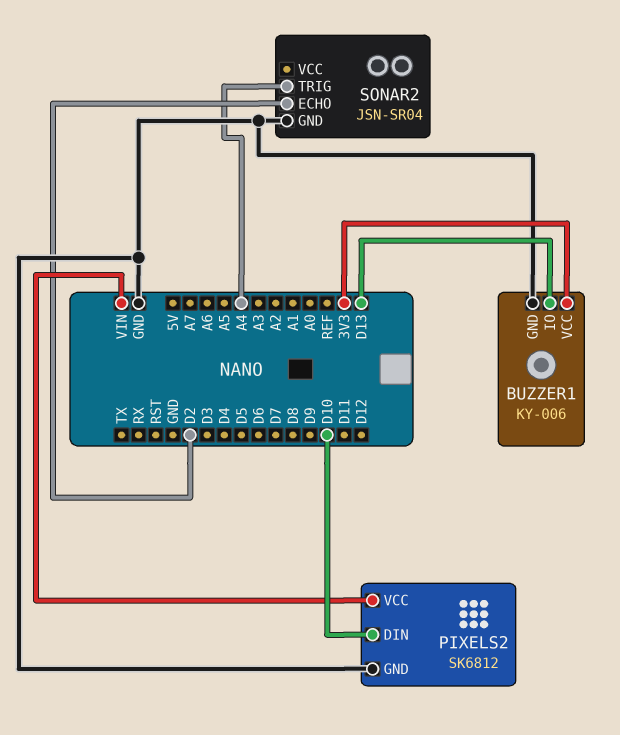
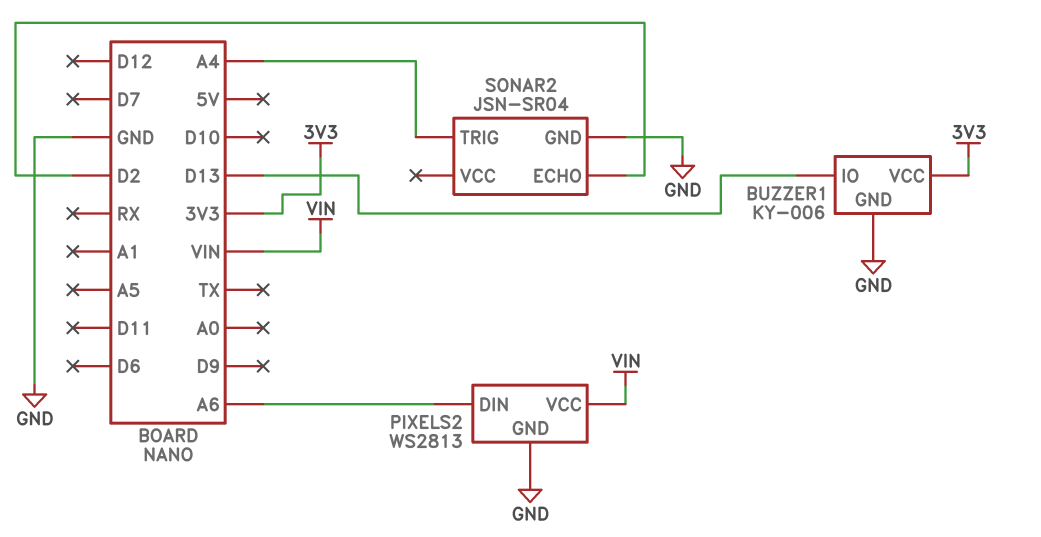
PIXELS2: SK6812 -> WS2813
PIXELS2 pin DIN: D10 -> A6

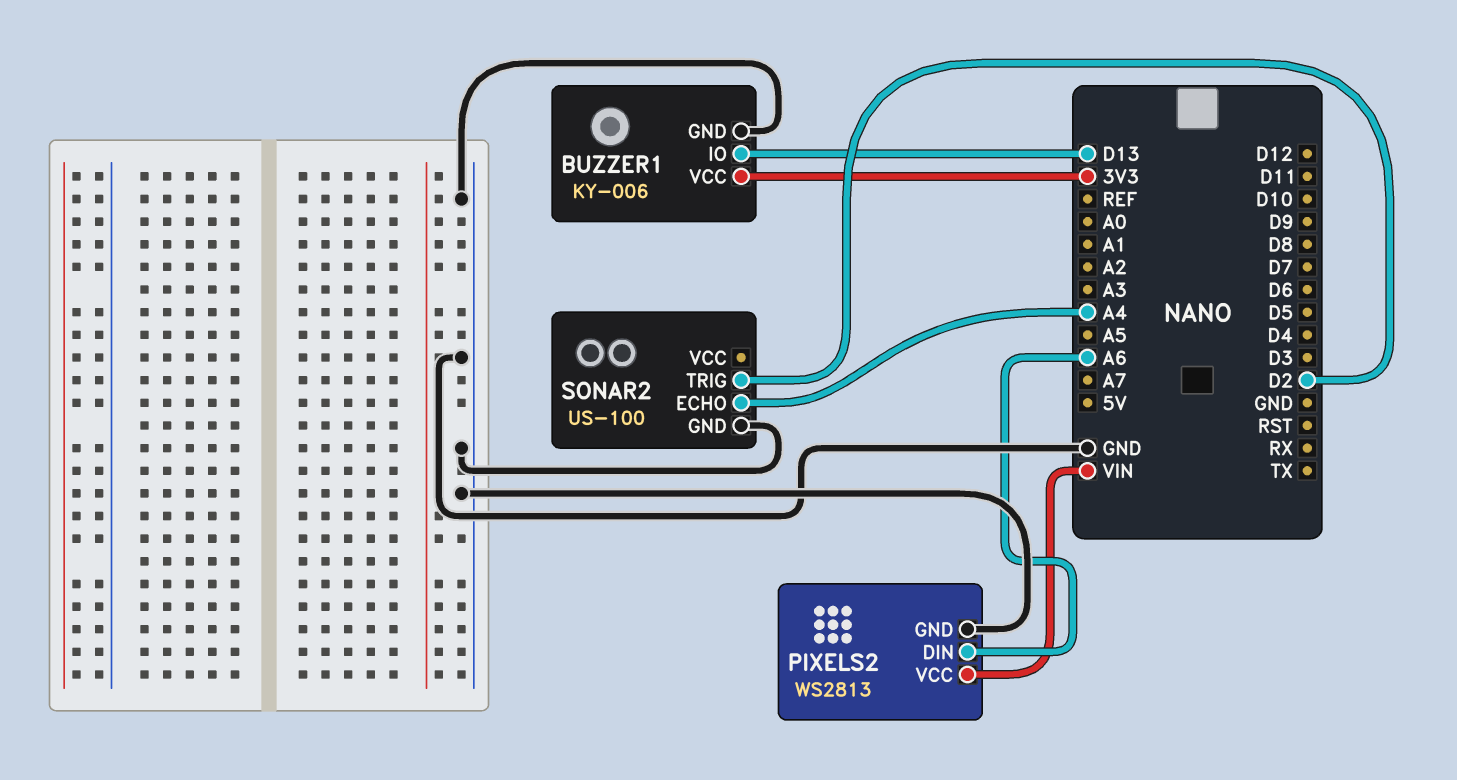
SONAR2: JSN-SR04 -> US-100
SONAR2 pin ECHO: D2 -> A4
SONAR2 pin TRIG: A4 -> D2

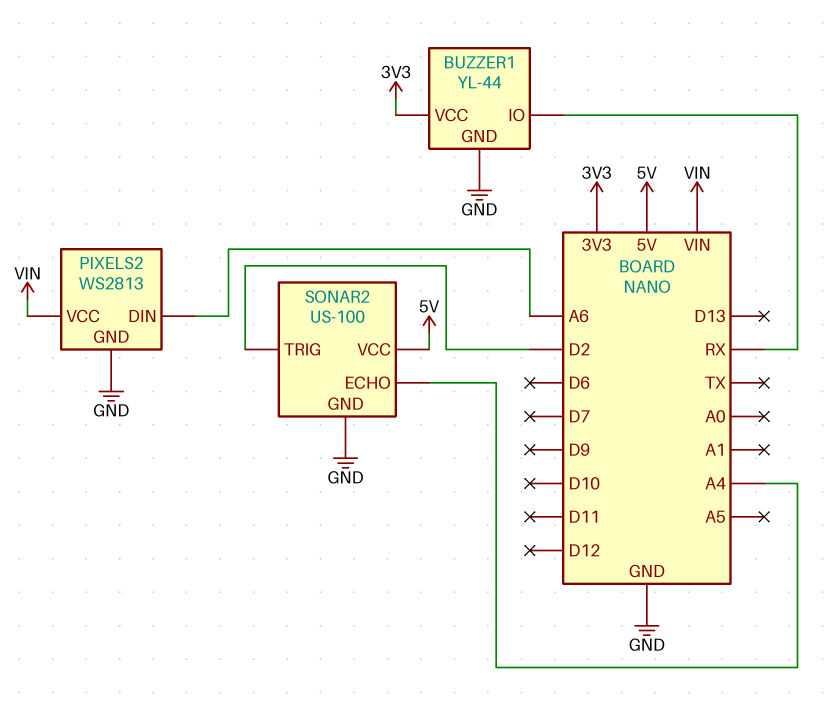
BUZZER1: KY-006 -> YL-44
BUZZER1 pin IO: D13 -> RX
SONAR2 pin VCC: none -> 5V

